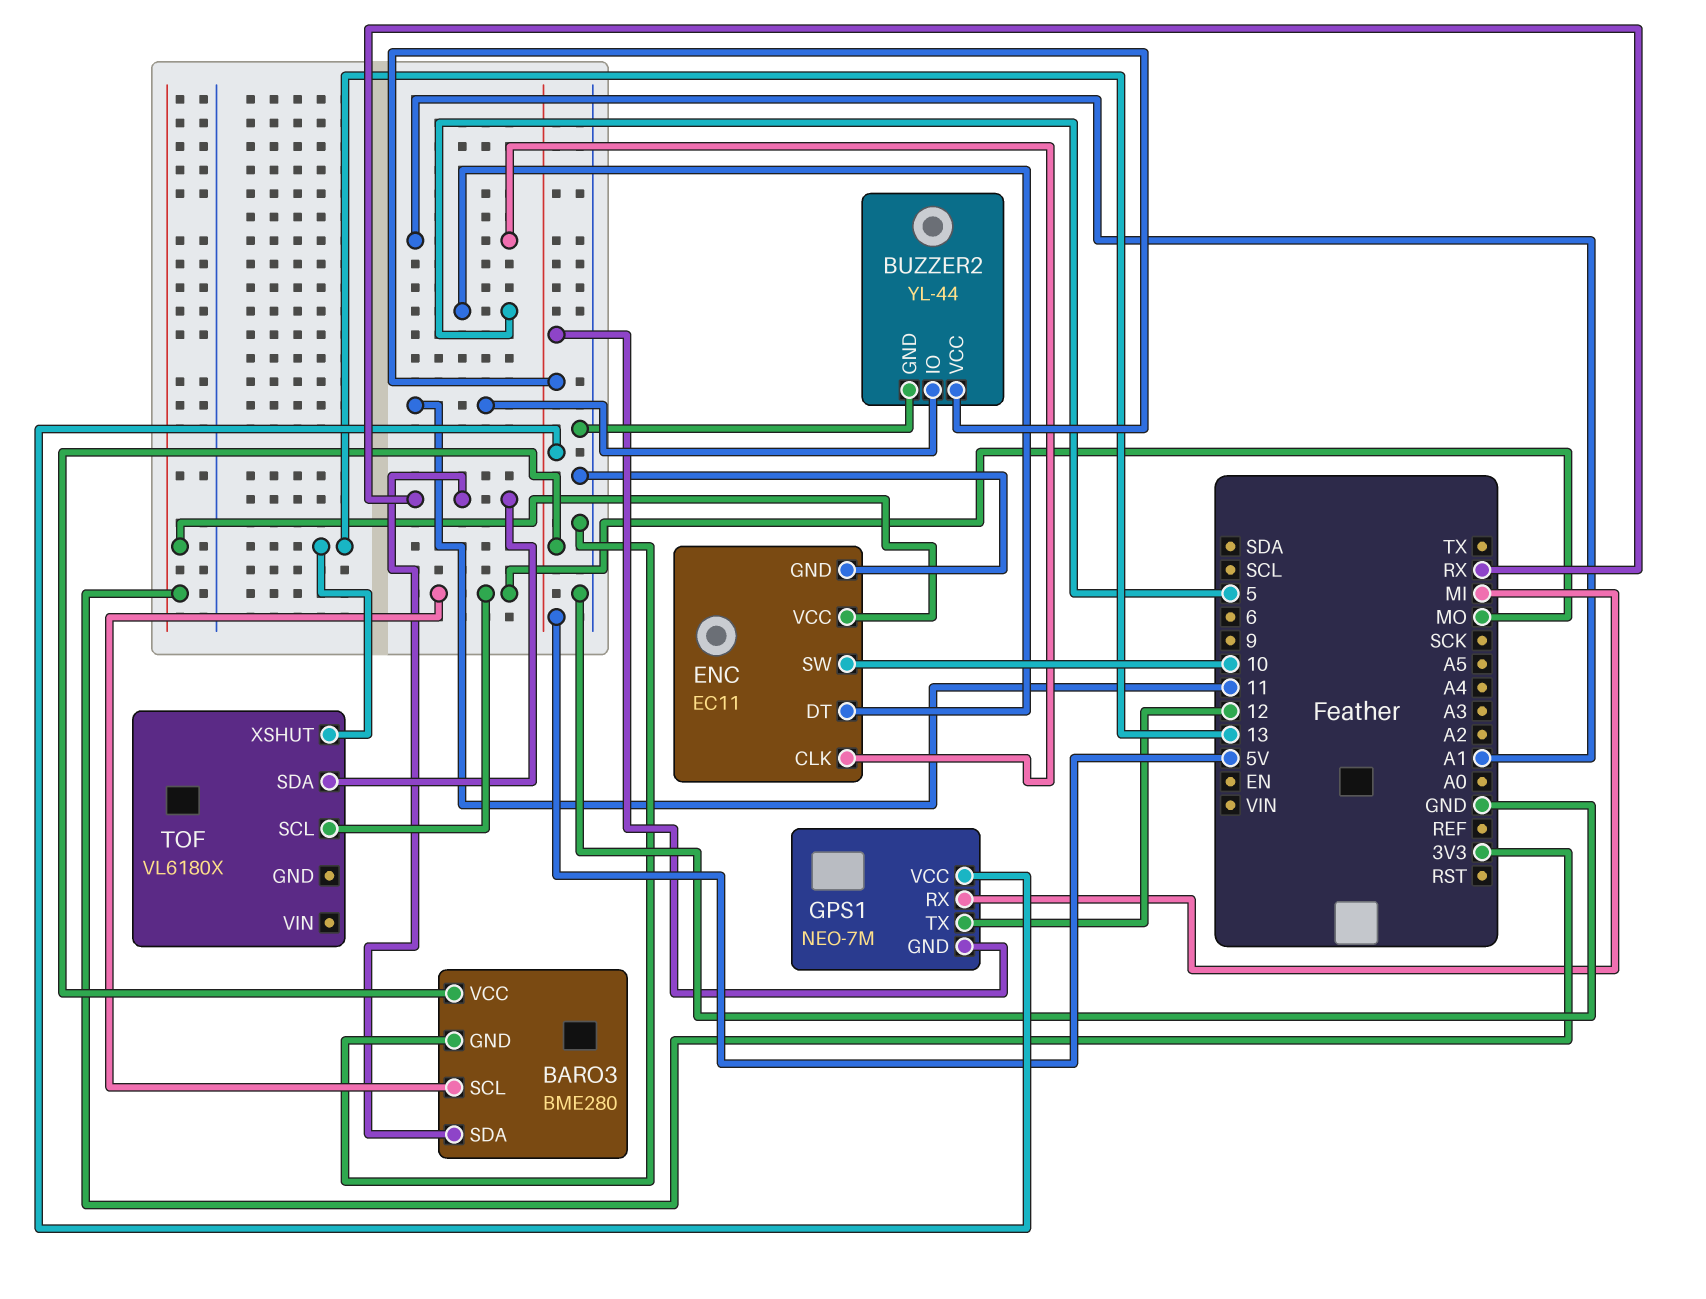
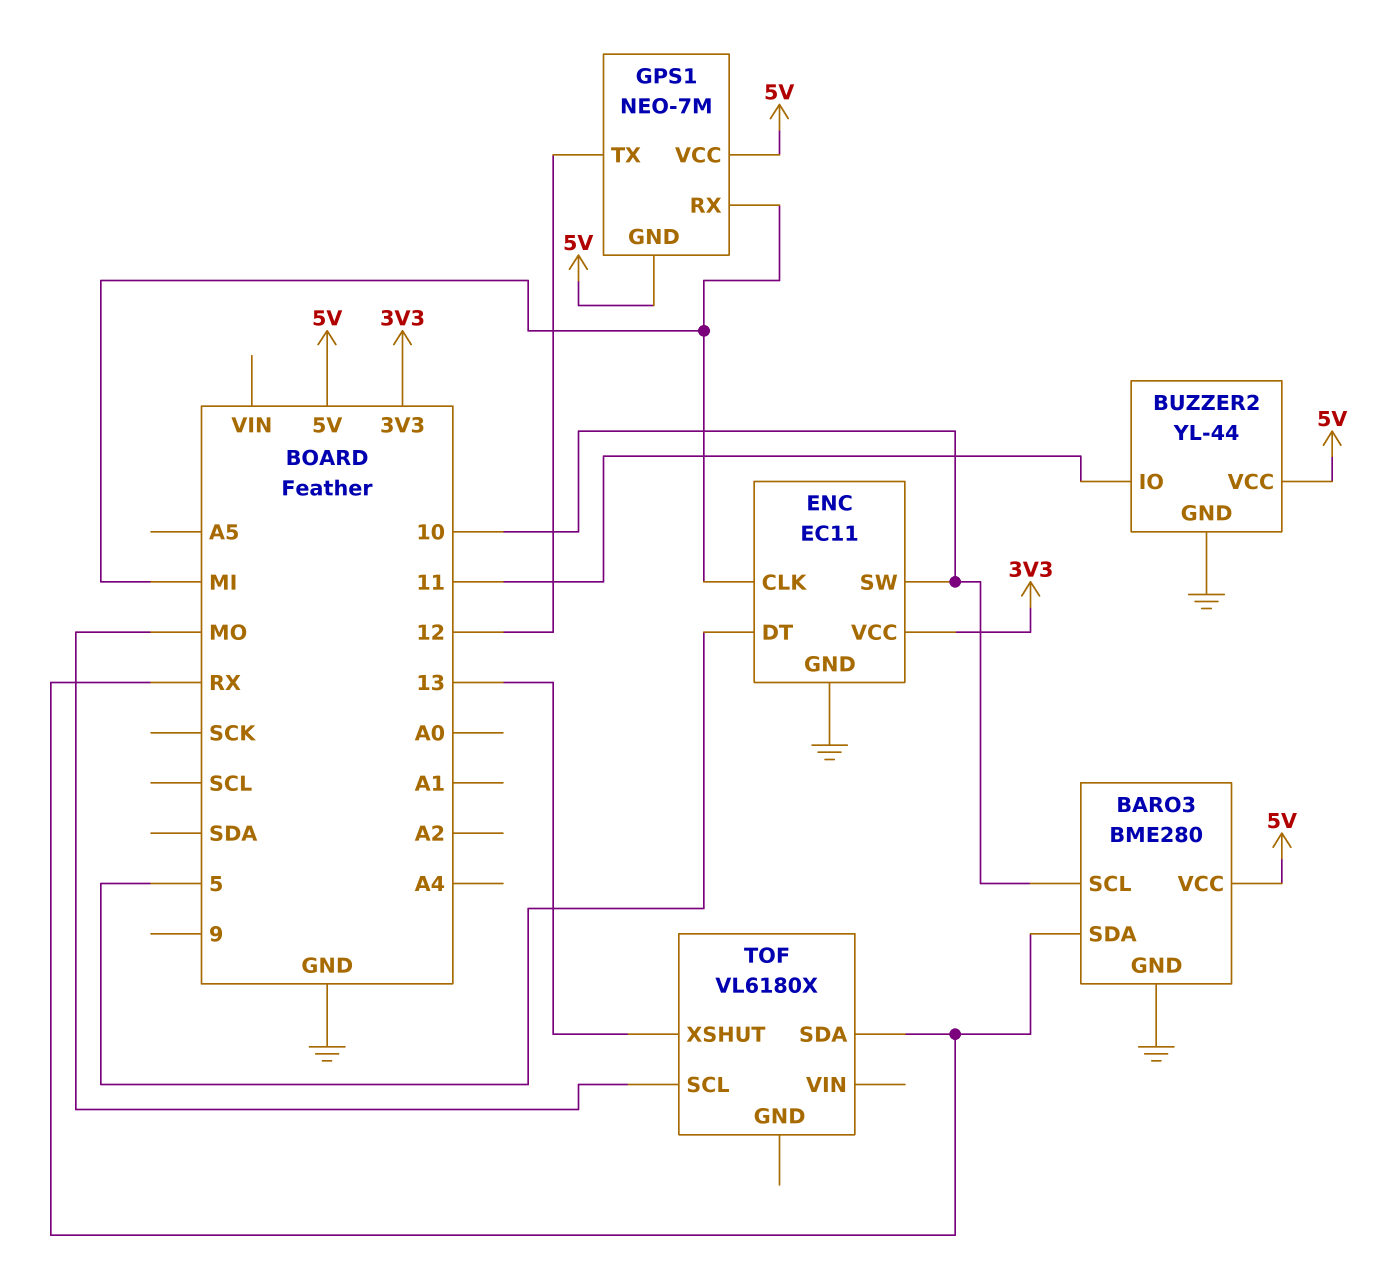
BARO3 pin SCL: MO -> 10
ENC pin CLK: A1 -> MI

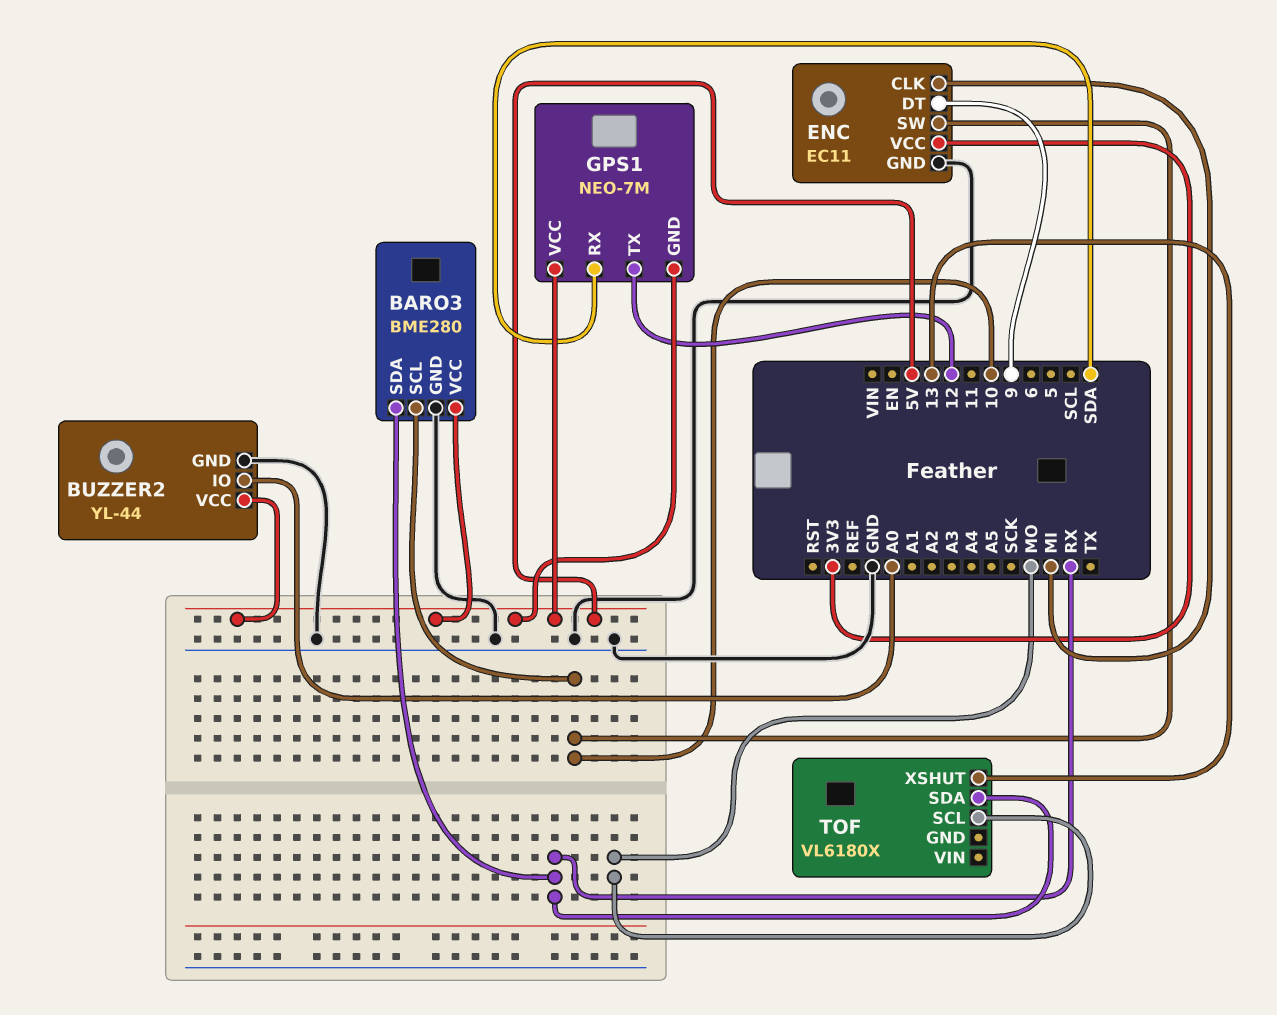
BUZZER2 pin IO: 11 -> A0
ENC pin DT: 5 -> 9
GPS1 pin RX: MI -> SDA

